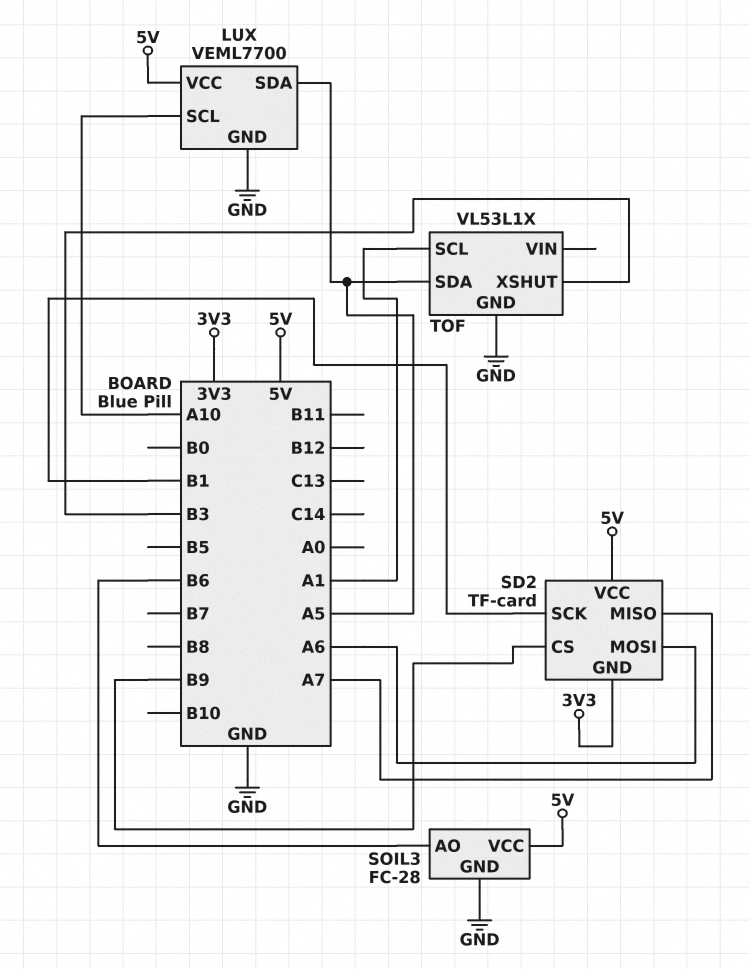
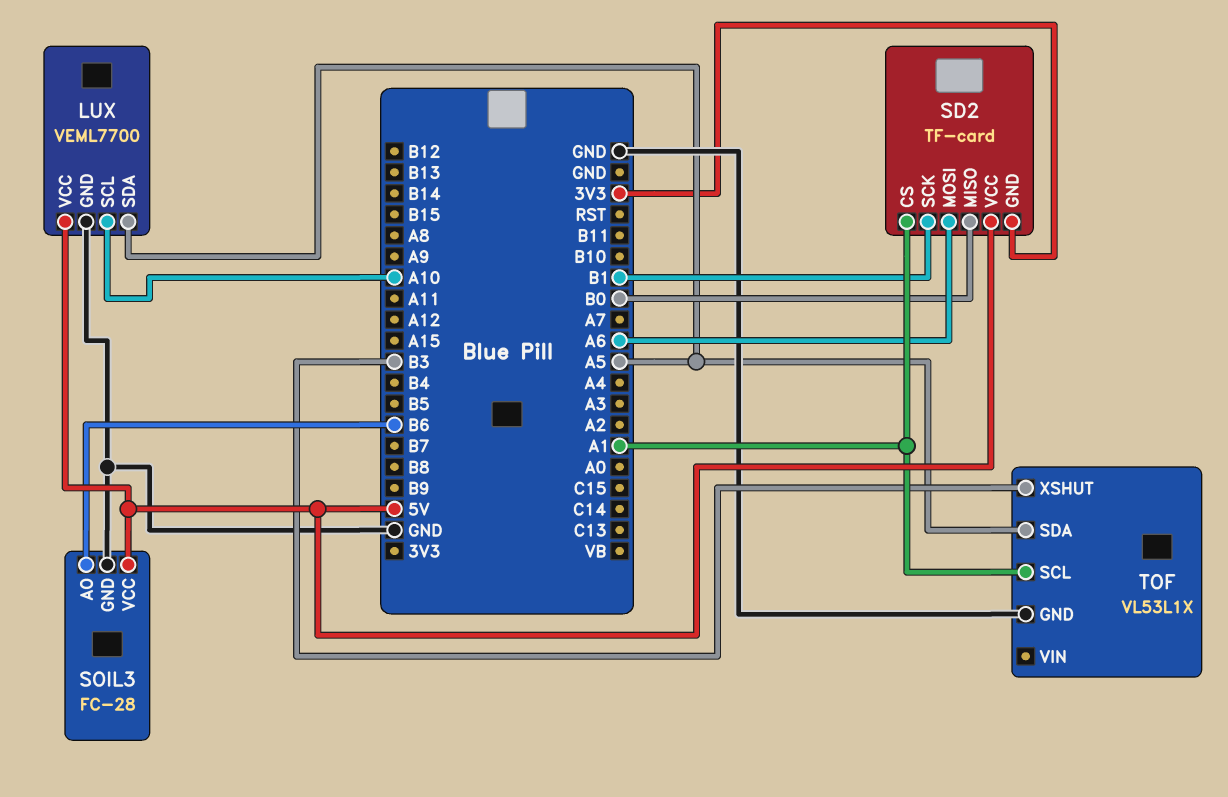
SD2 pin CS: B9 -> A1
SD2 pin MISO: A7 -> B0

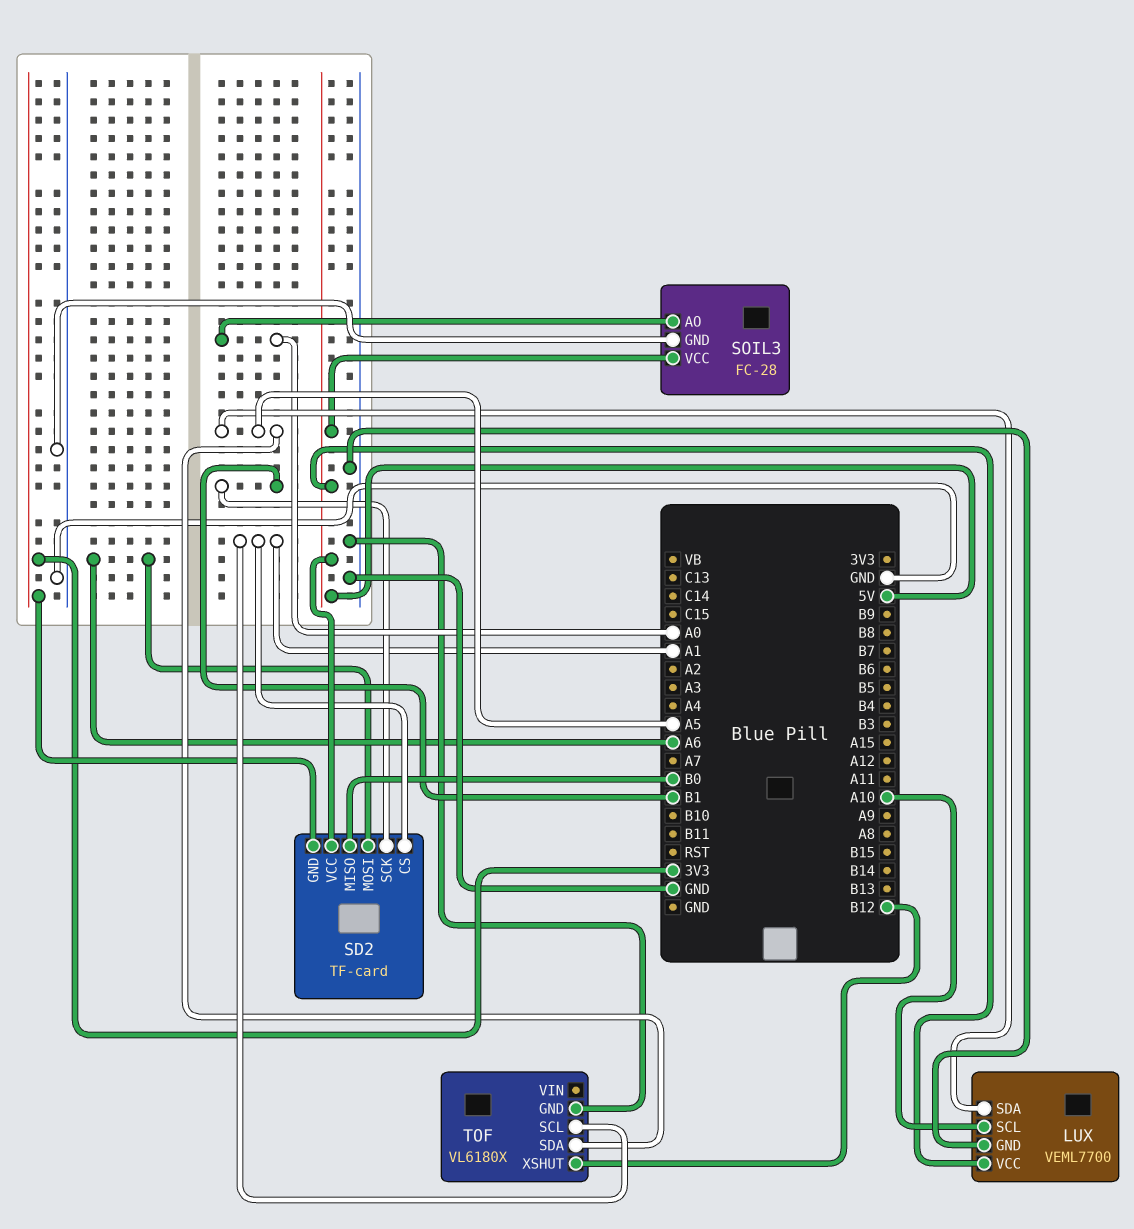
SOIL3 pin AO: B6 -> A0
TOF: VL53L1X -> VL6180X
TOF pin XSHUT: B3 -> B12

